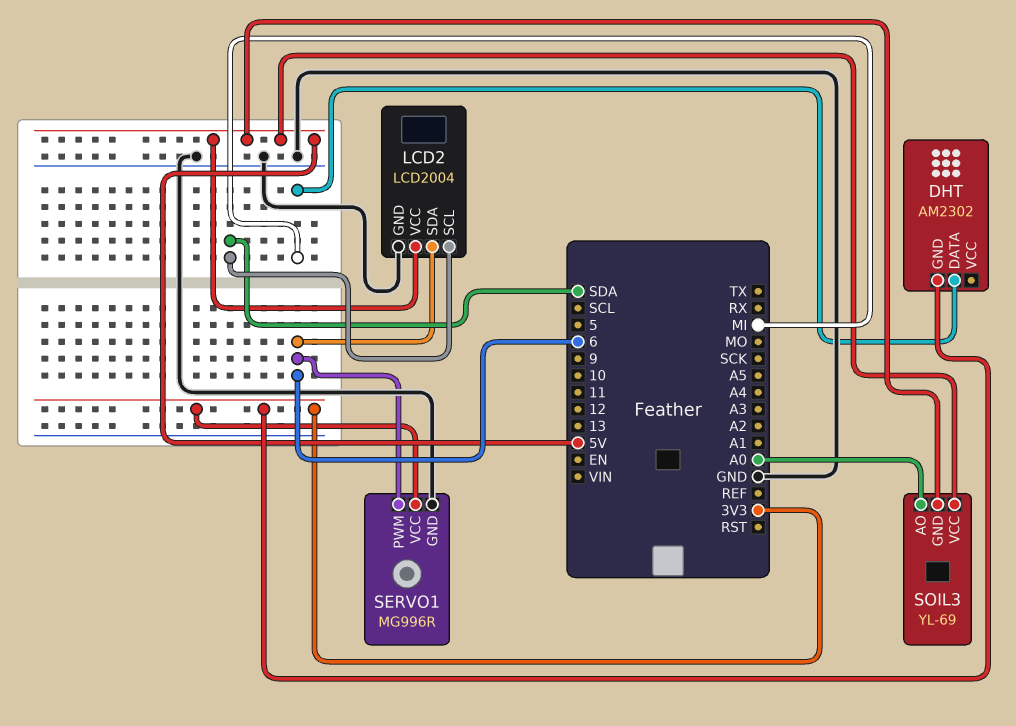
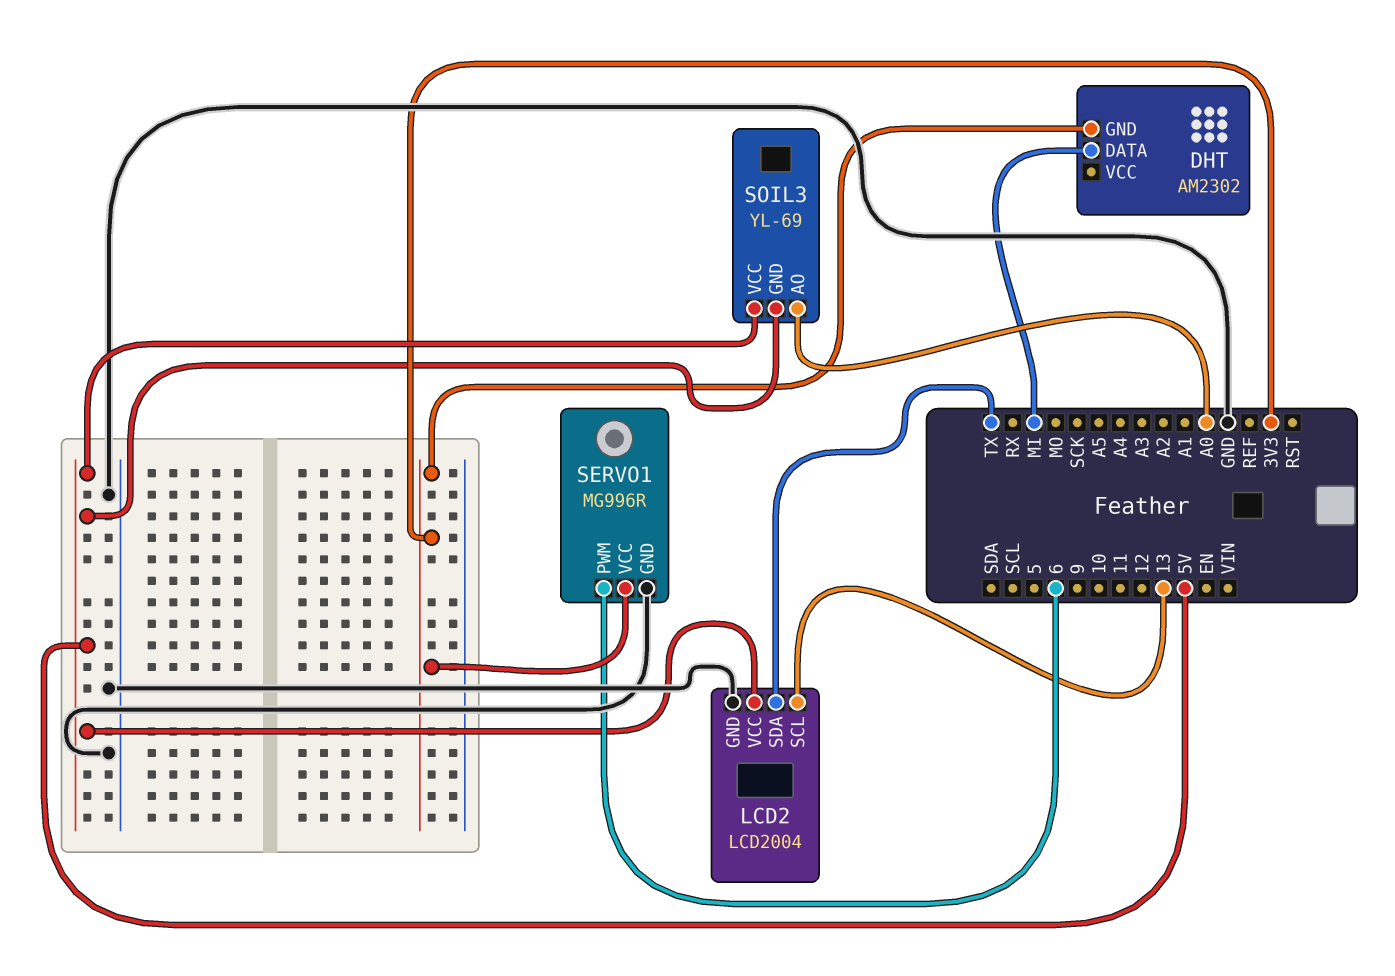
LCD2 pin SCL: SDA -> 13
LCD2 pin SDA: 6 -> TX

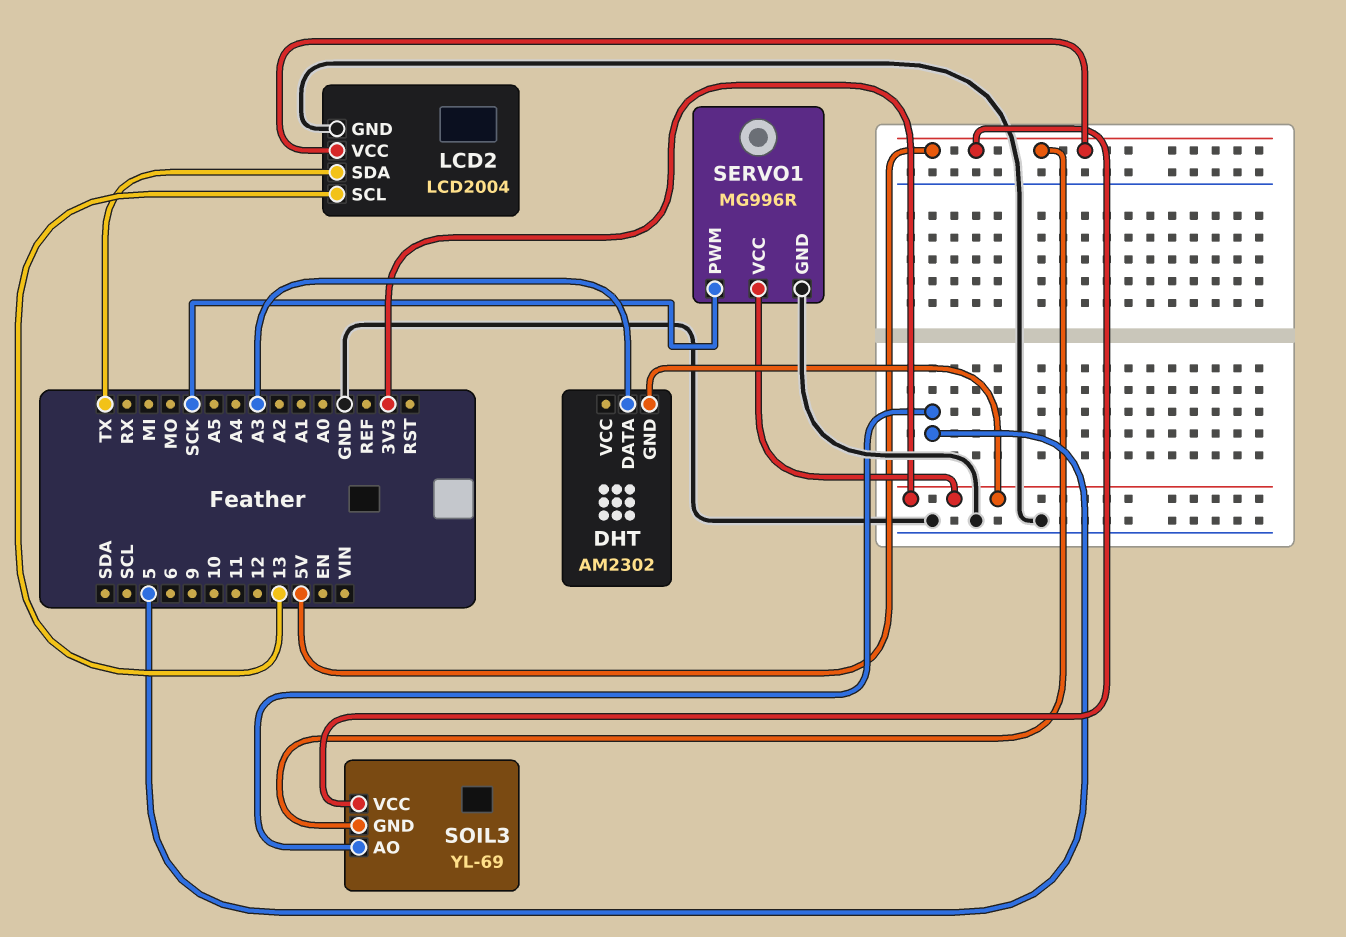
DHT pin DATA: MI -> A3
SERVO1 pin PWM: 6 -> SCK
SOIL3 pin AO: A0 -> 5

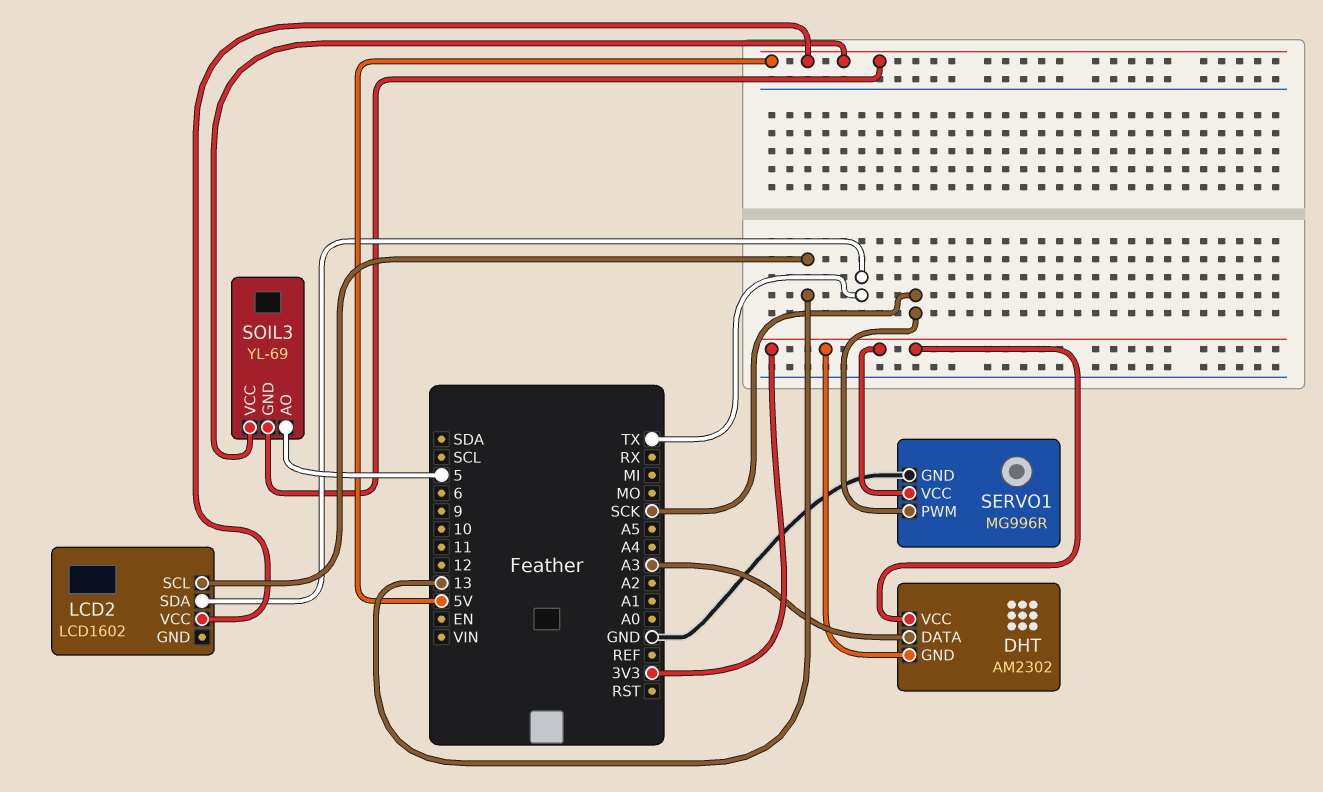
DHT pin VCC: none -> 3V3
LCD2: LCD2004 -> LCD1602
LCD2 pin GND: GND -> none

